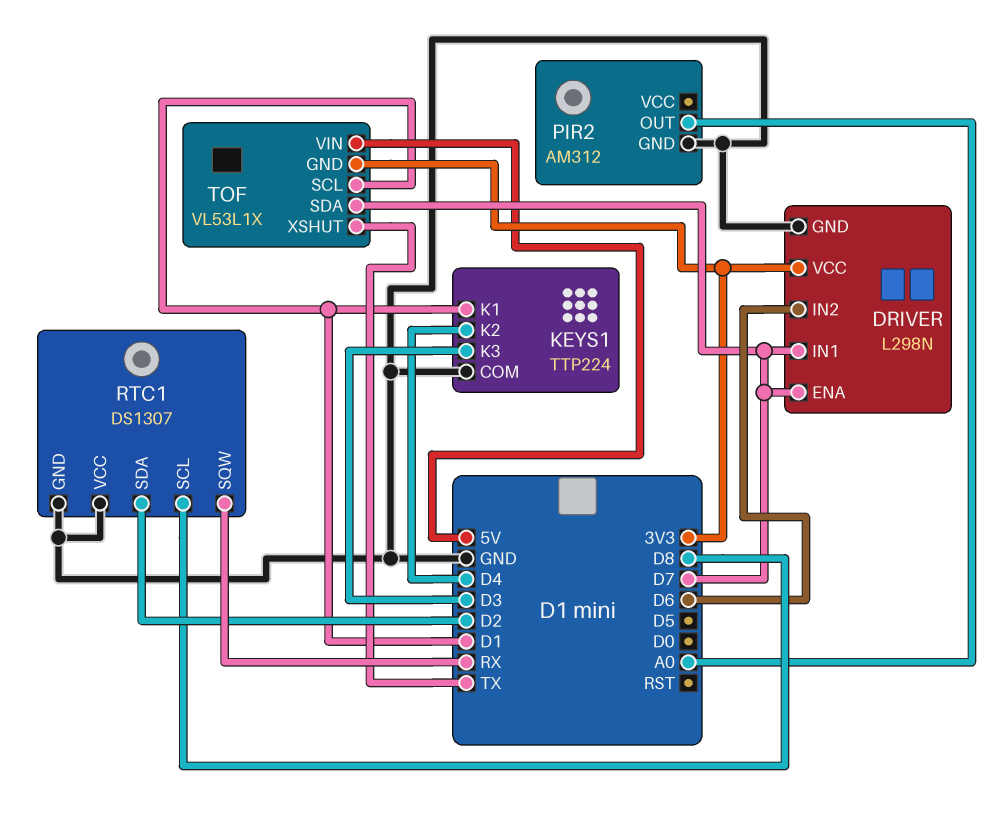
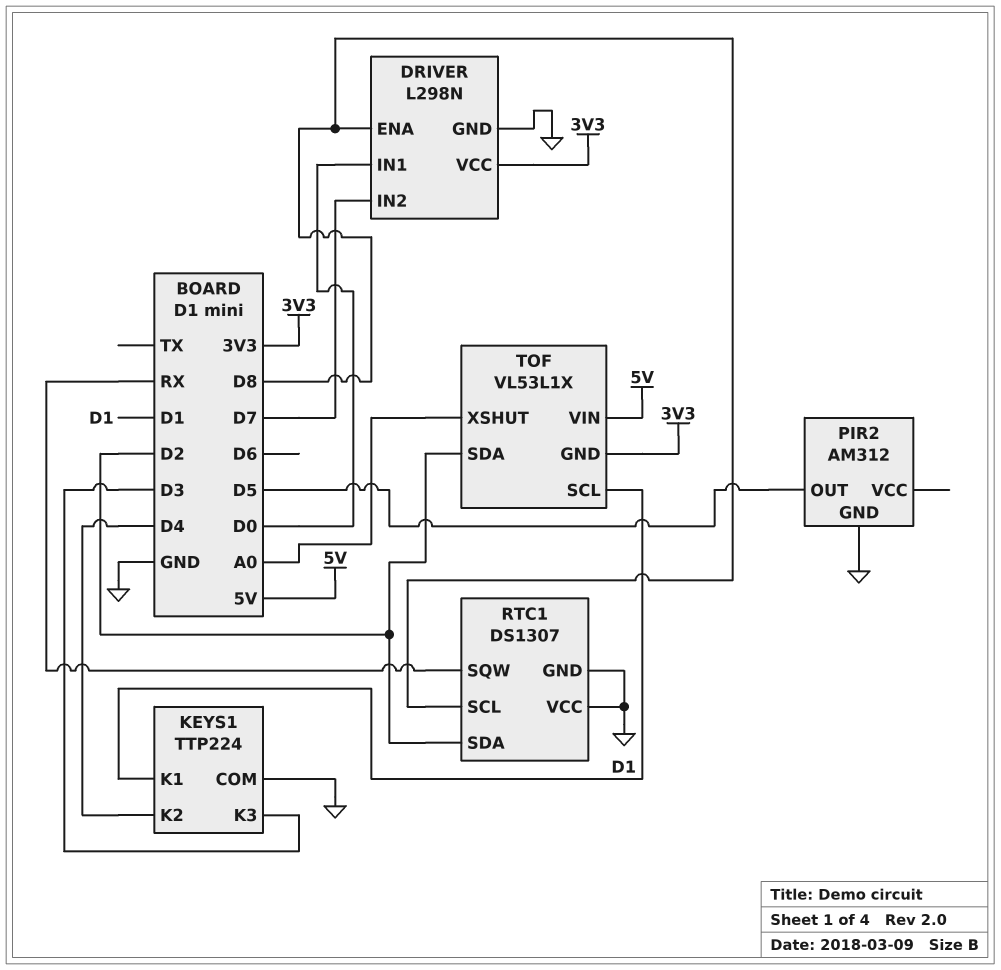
DRIVER pin ENA: D7 -> D8
DRIVER pin IN1: D7 -> D0
DRIVER pin IN2: D6 -> D7
PIR2 pin OUT: A0 -> D5
TOF pin SDA: D7 -> D2
TOF pin XSHUT: TX -> A0

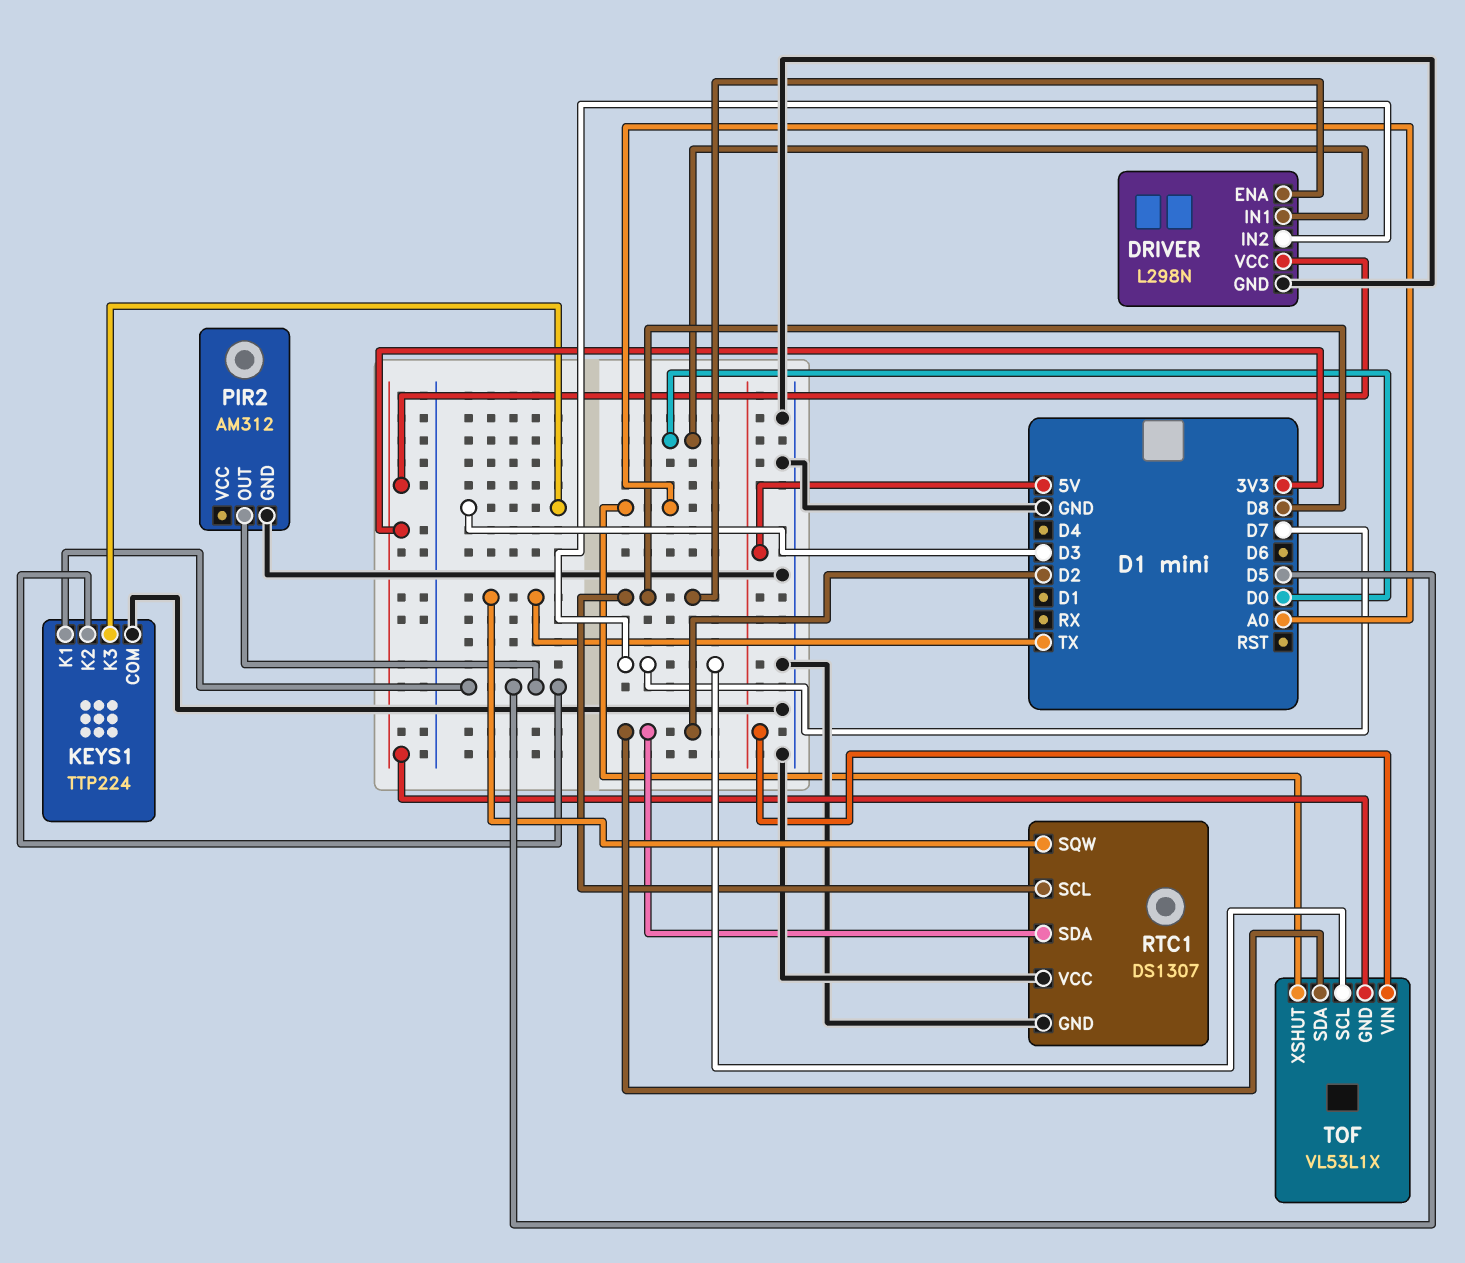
KEYS1 pin K1: D1 -> D5
KEYS1 pin K2: D4 -> D5
RTC1 pin SQW: RX -> TX
TOF pin SCL: D1 -> D7

